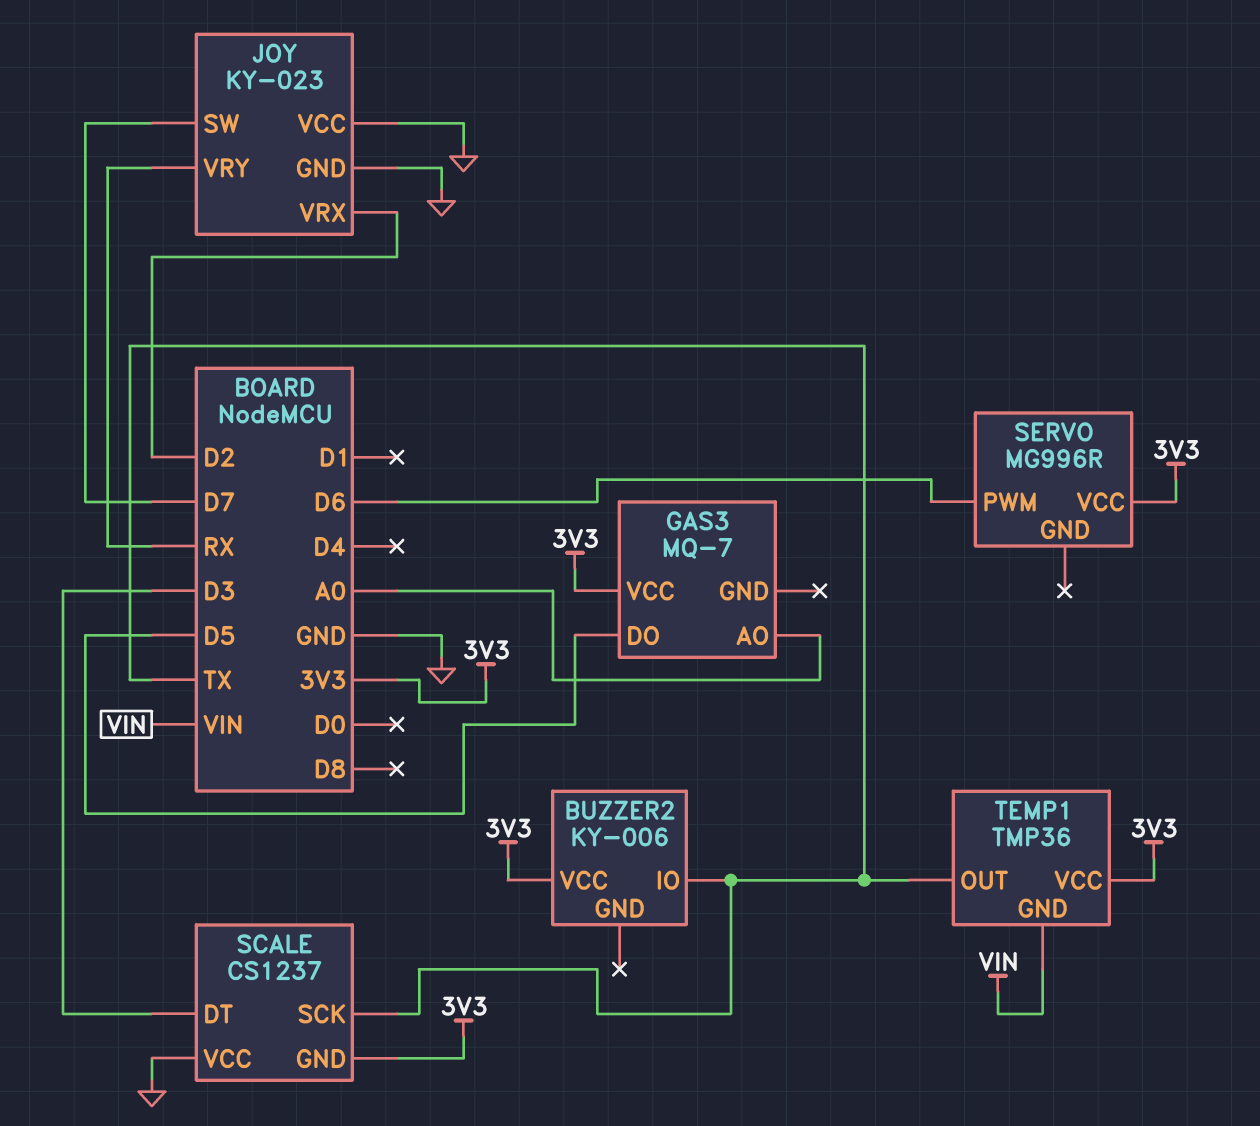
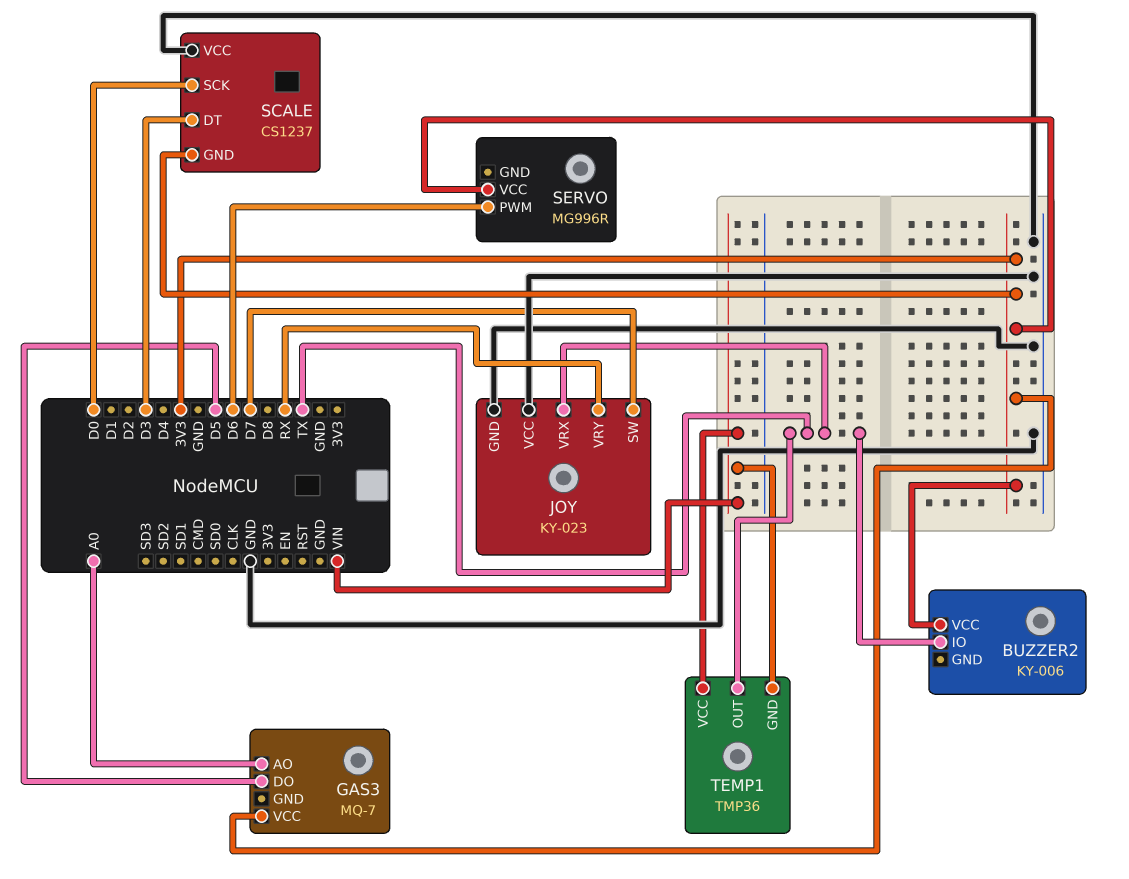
JOY pin VRX: D2 -> TX
SCALE pin SCK: TX -> D0
TEMP1 pin VCC: 3V3 -> VIN

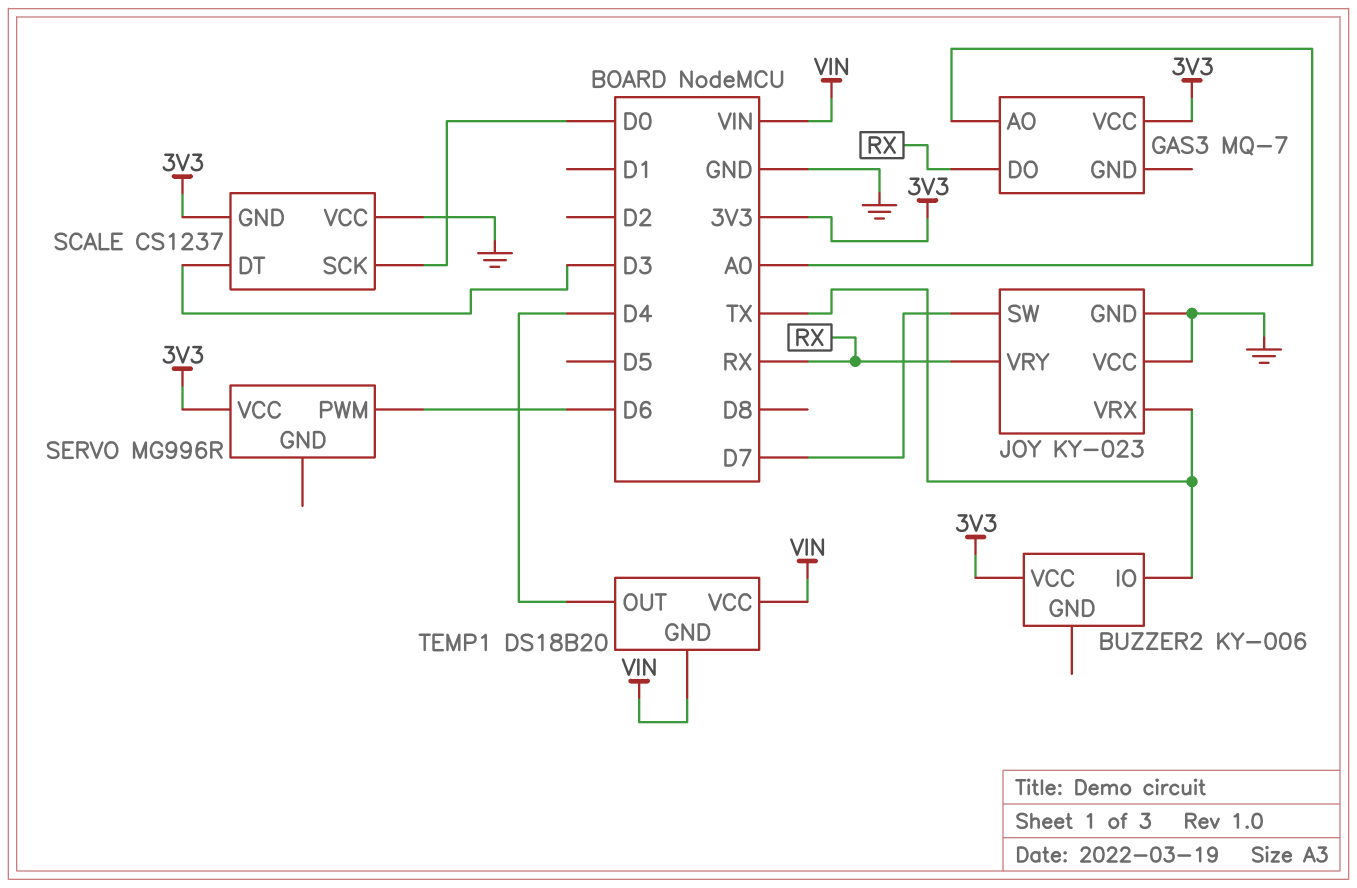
GAS3 pin DO: D5 -> RX
TEMP1: TMP36 -> DS18B20
TEMP1 pin OUT: TX -> D4

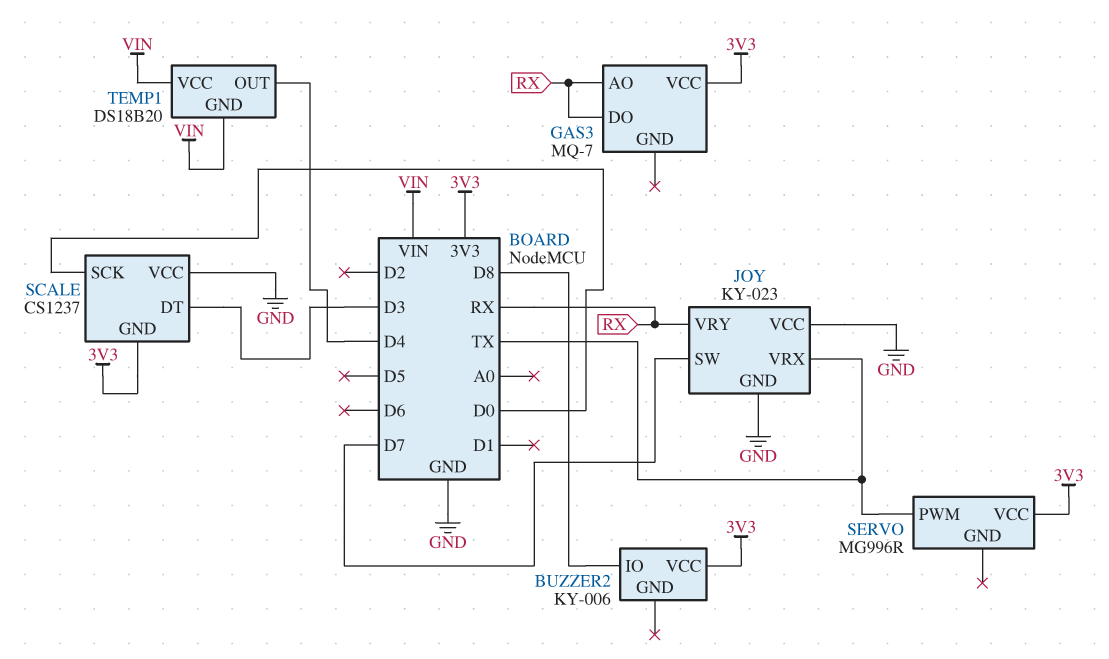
BUZZER2 pin IO: TX -> D8
GAS3 pin AO: A0 -> RX
SERVO pin PWM: D6 -> TX

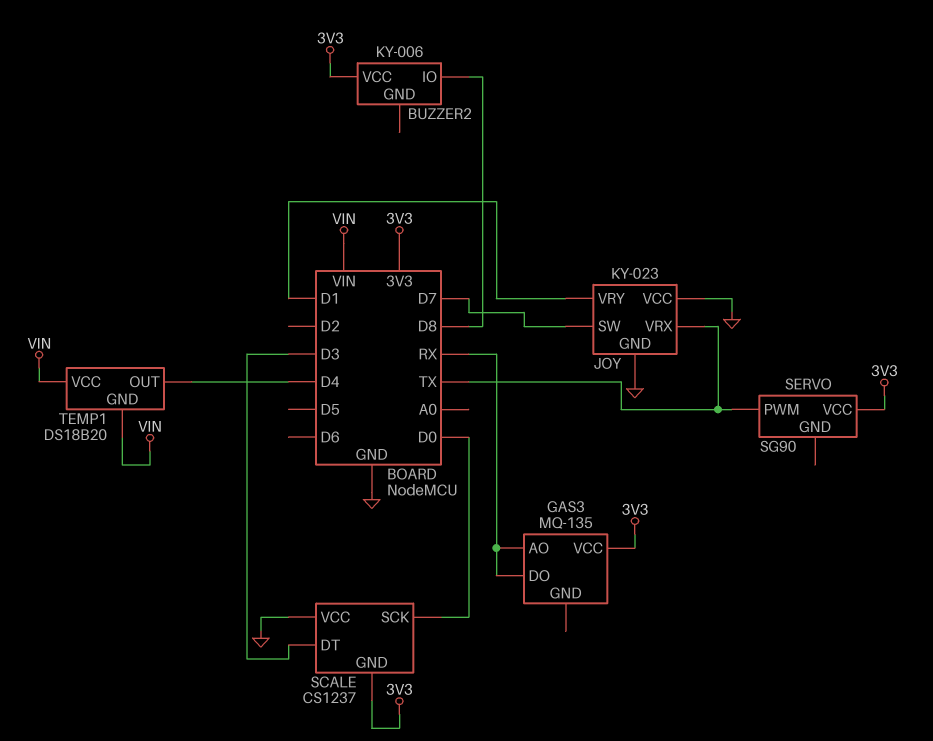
GAS3: MQ-7 -> MQ-135
JOY pin VRY: RX -> D1
SERVO: MG996R -> SG90

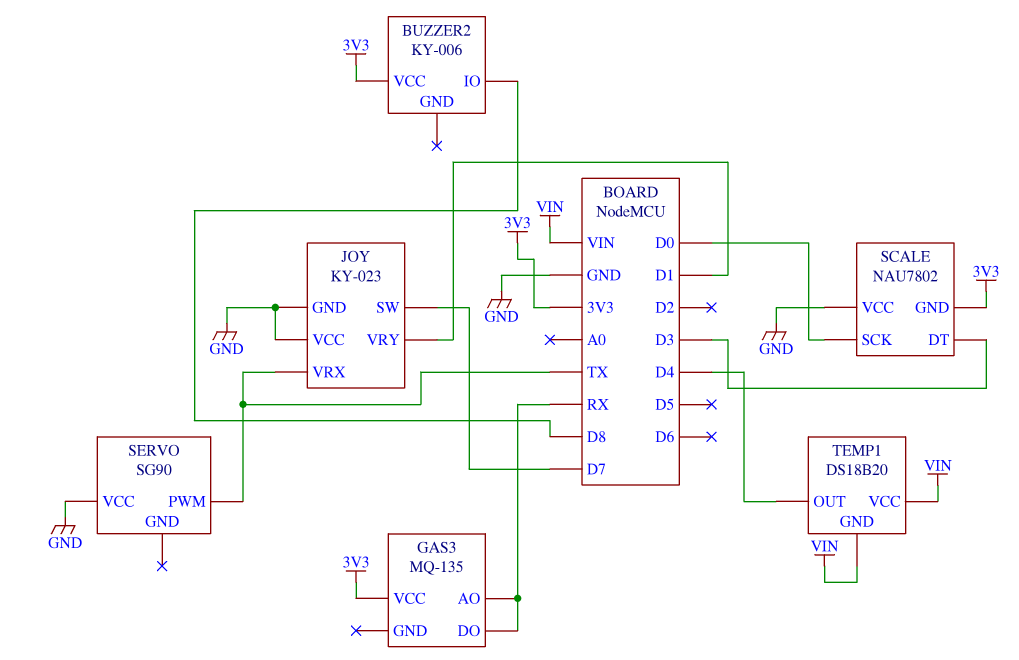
SCALE: CS1237 -> NAU7802
SERVO pin VCC: 3V3 -> GND

